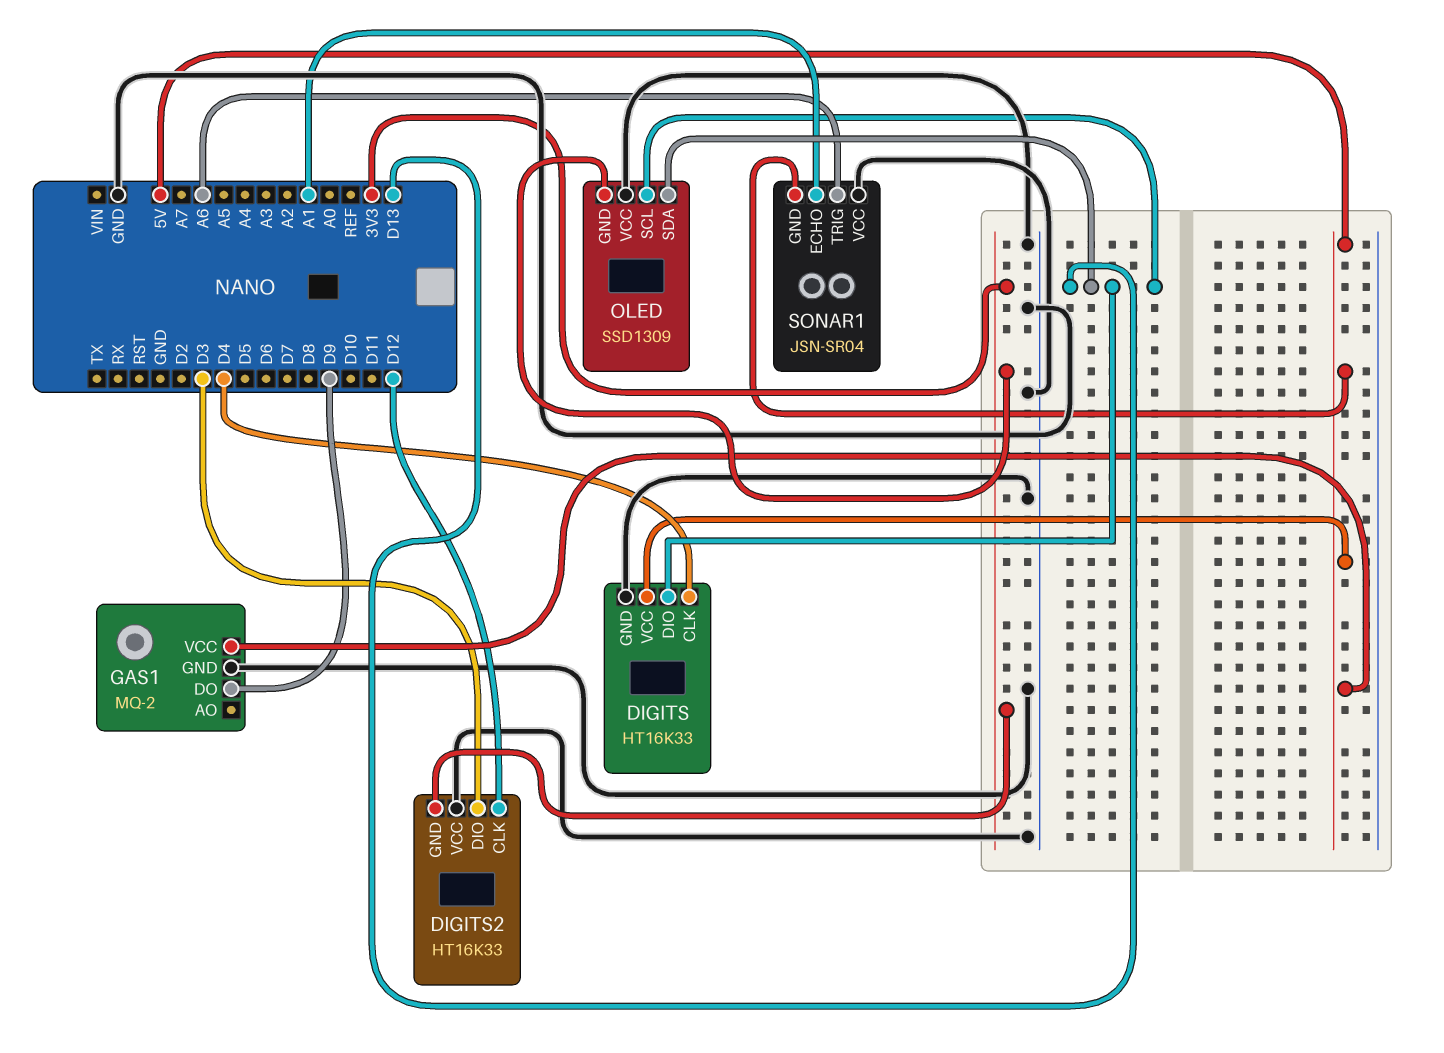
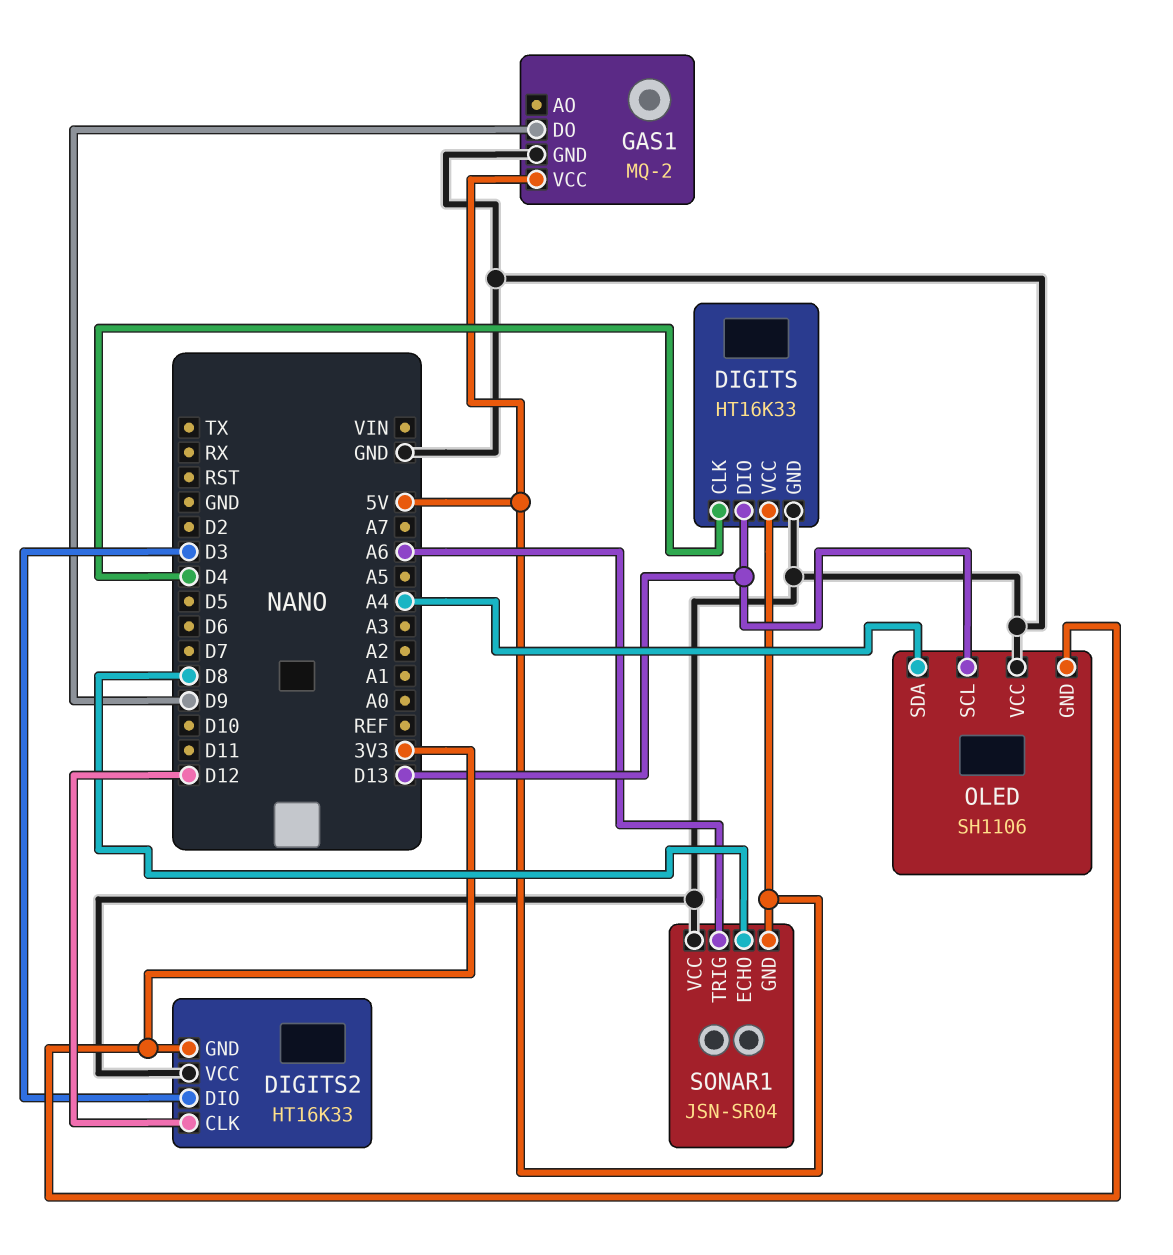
OLED: SSD1309 -> SH1106
OLED pin SDA: D13 -> A4
SONAR1 pin ECHO: A1 -> D8

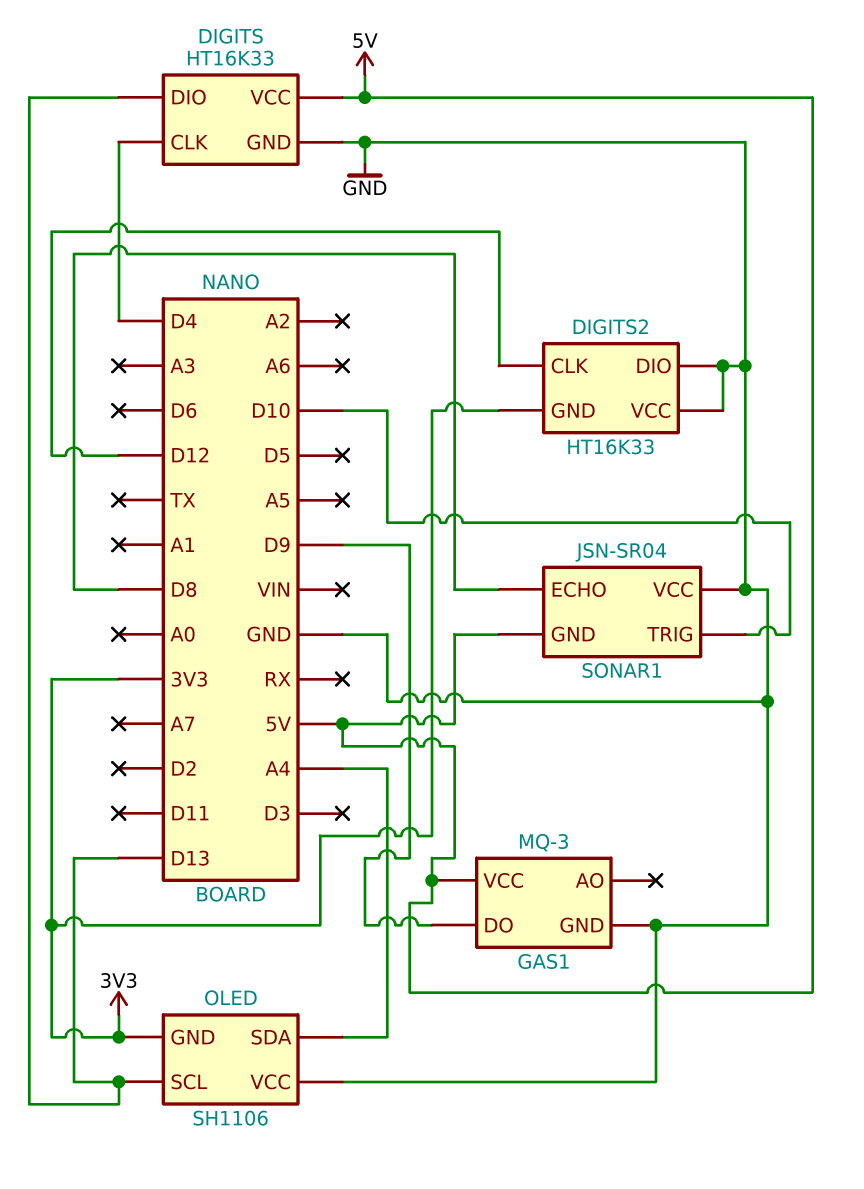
DIGITS2 pin DIO: D3 -> GND
GAS1: MQ-2 -> MQ-3
SONAR1 pin TRIG: A6 -> D10

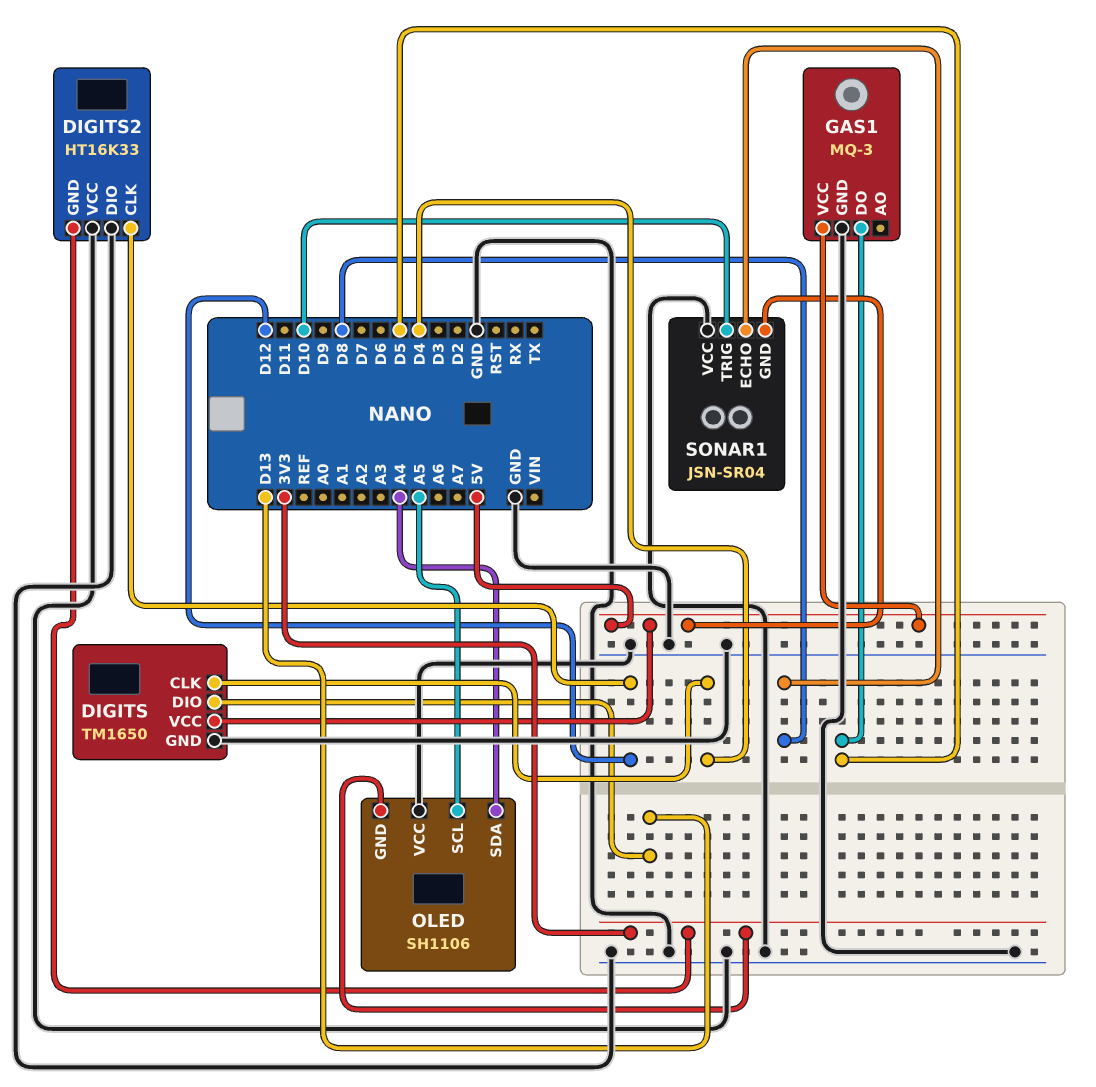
DIGITS: HT16K33 -> TM1650
GAS1 pin DO: D9 -> D5
OLED pin SCL: D13 -> A5

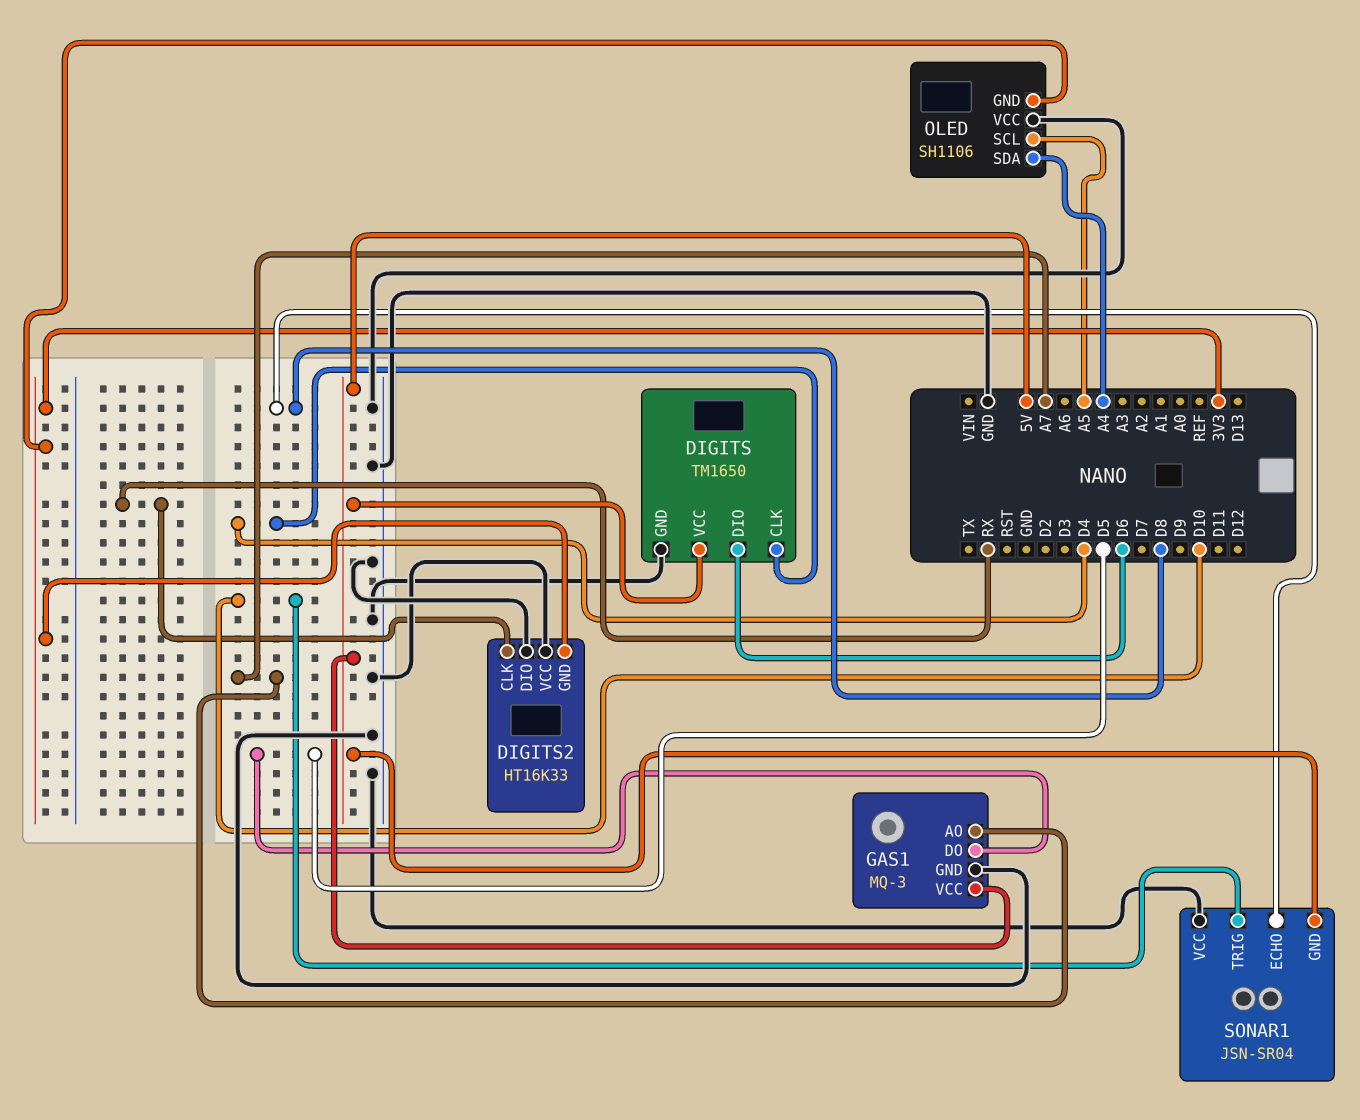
DIGITS pin DIO: D13 -> D6
DIGITS2 pin CLK: D12 -> RX
GAS1 pin AO: none -> A7

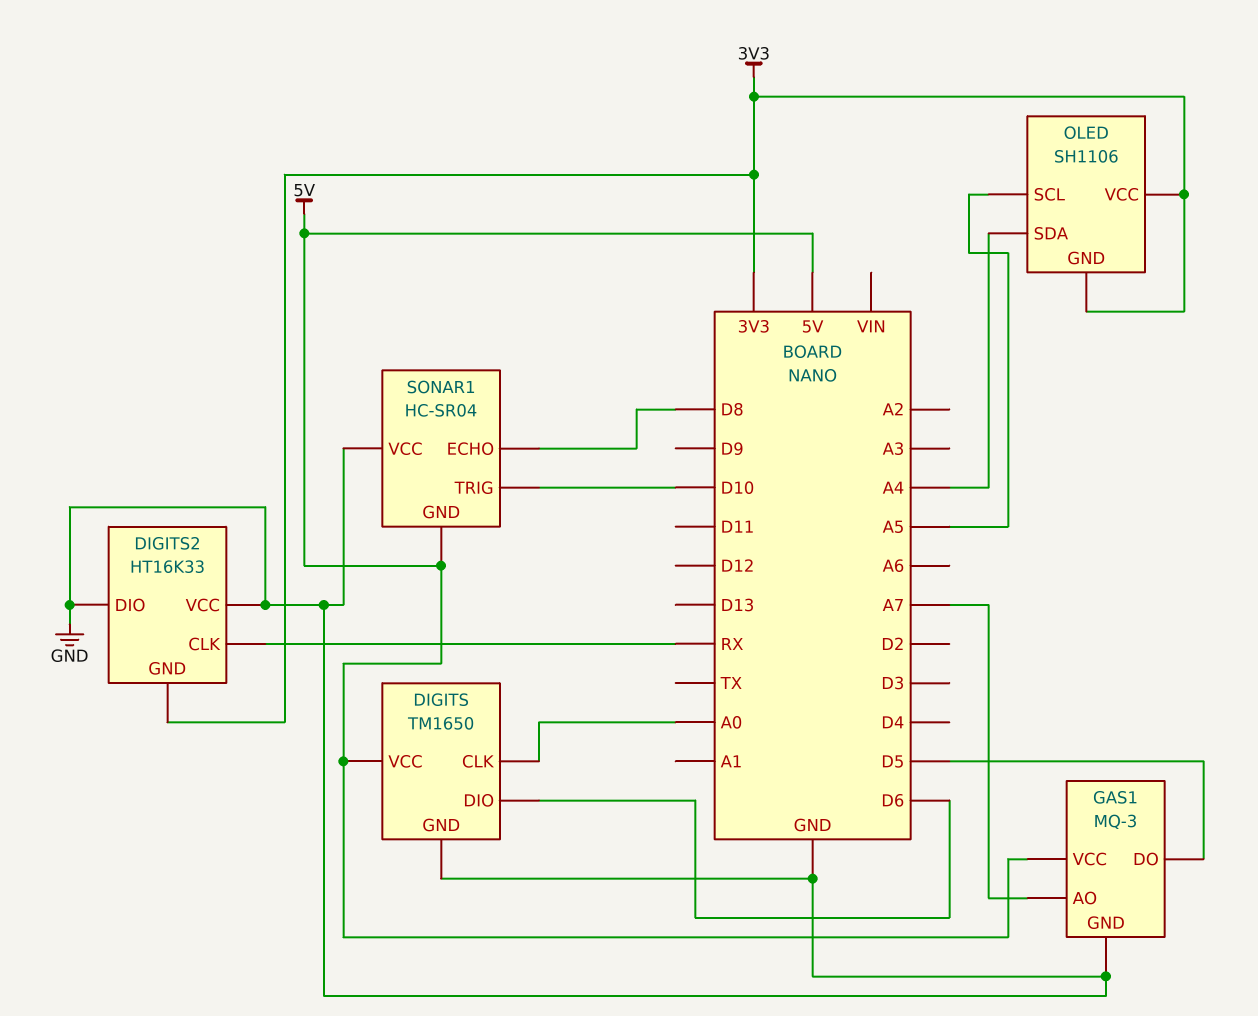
DIGITS pin CLK: D4 -> A0
OLED pin VCC: GND -> 3V3
SONAR1: JSN-SR04 -> HC-SR04

